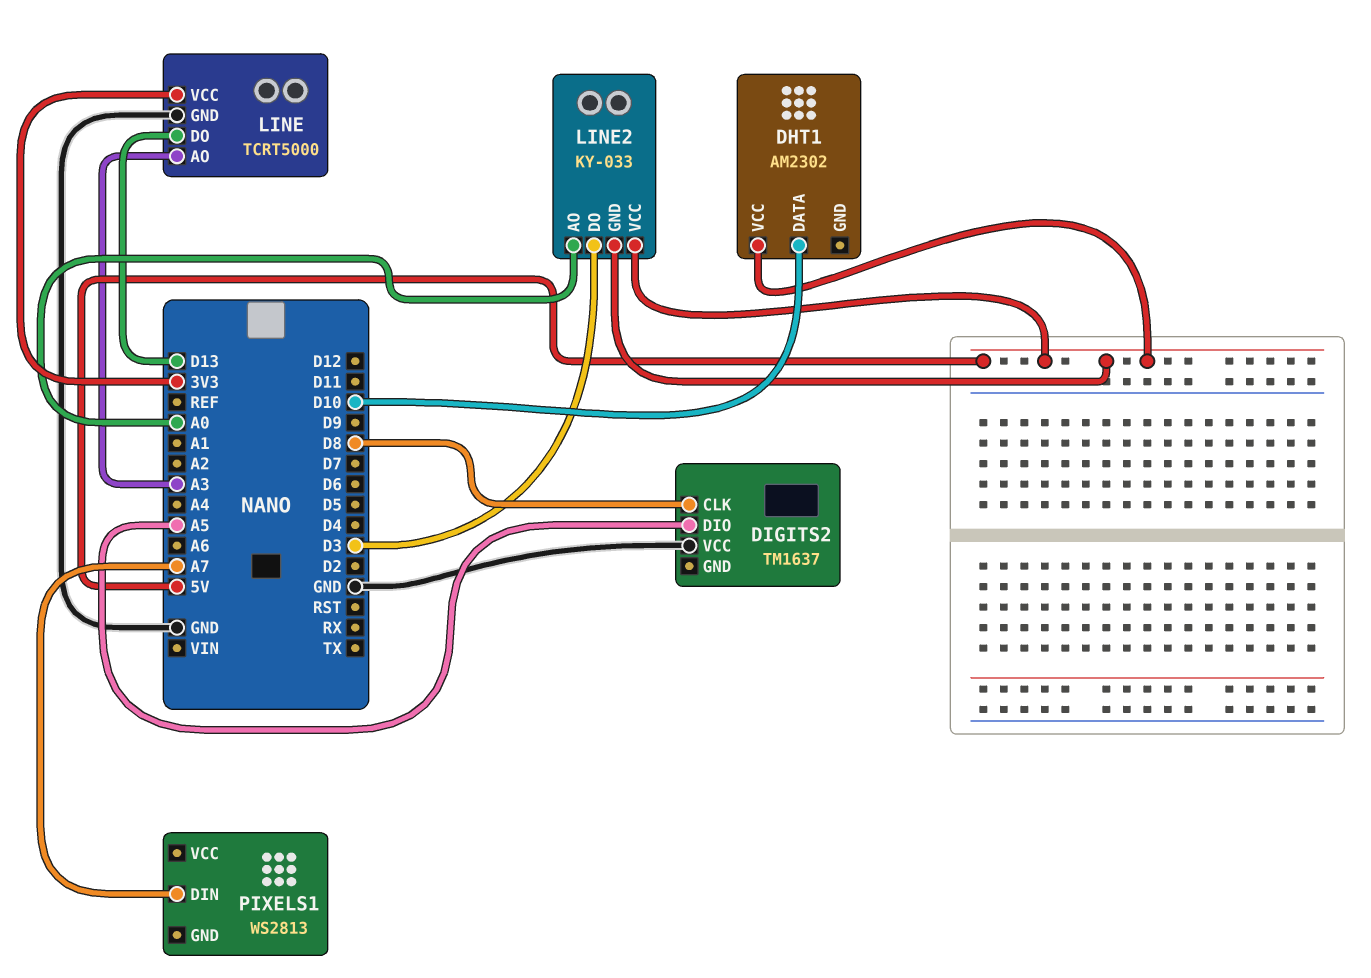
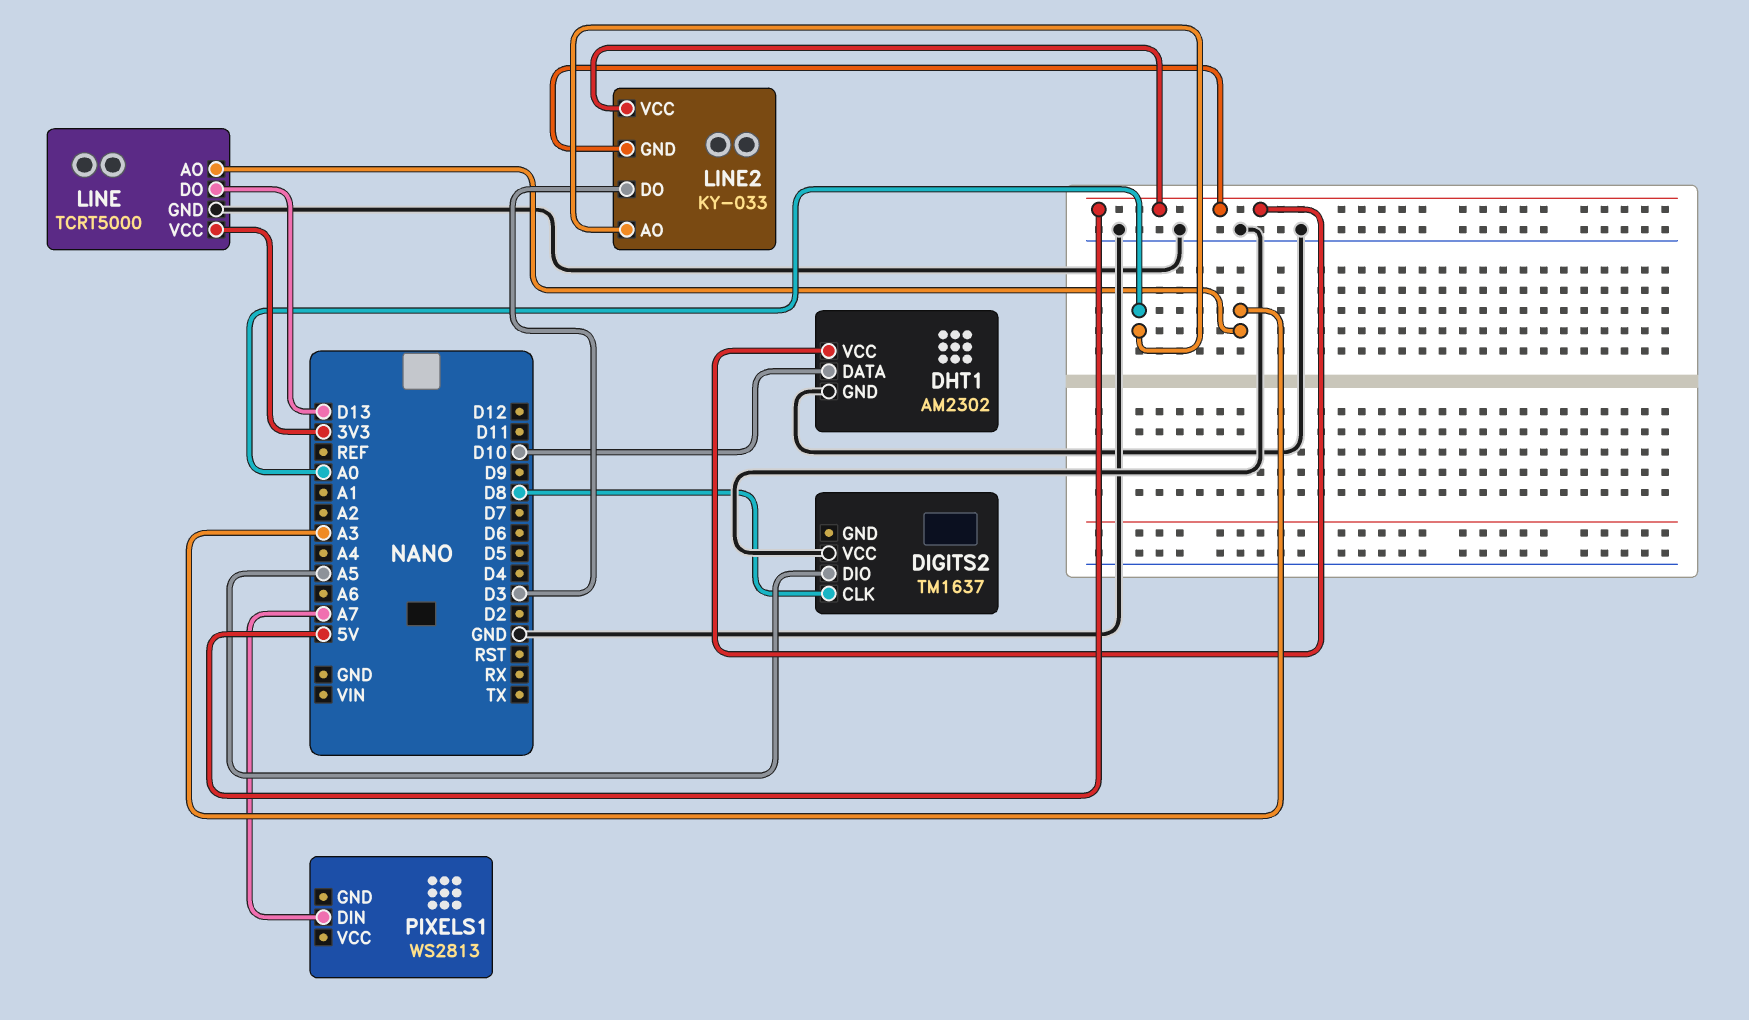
DHT1 pin GND: none -> GND

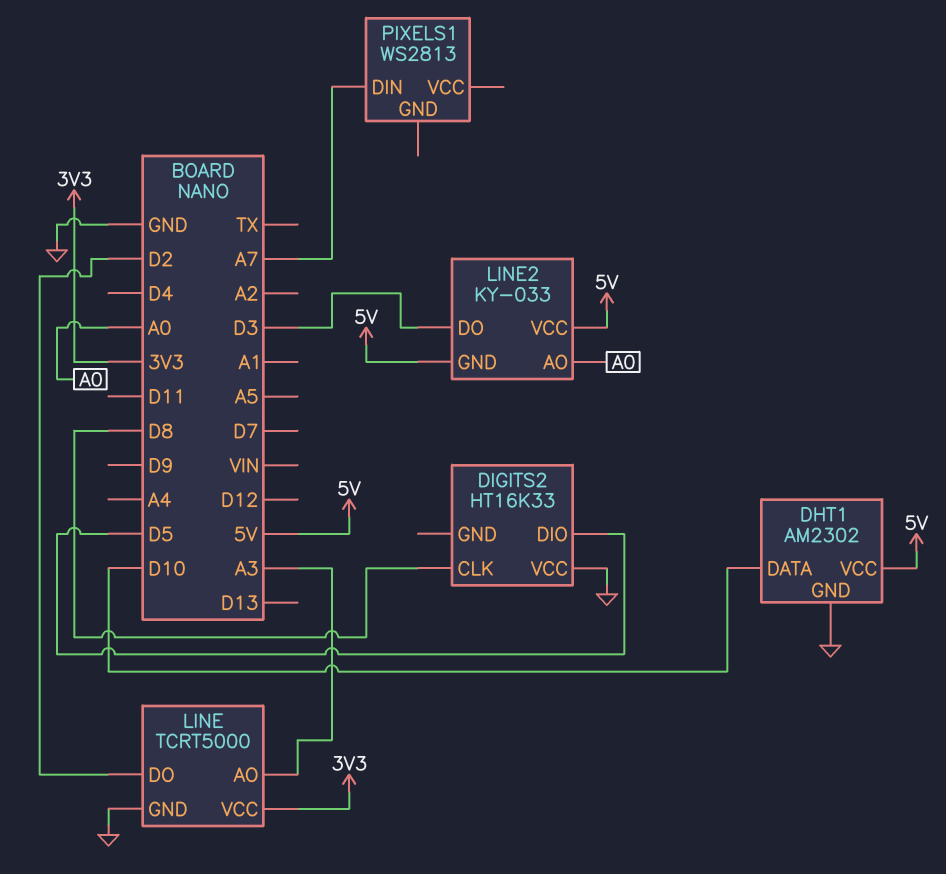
DIGITS2: TM1637 -> HT16K33
DIGITS2 pin DIO: A5 -> D5
LINE pin DO: D13 -> D2

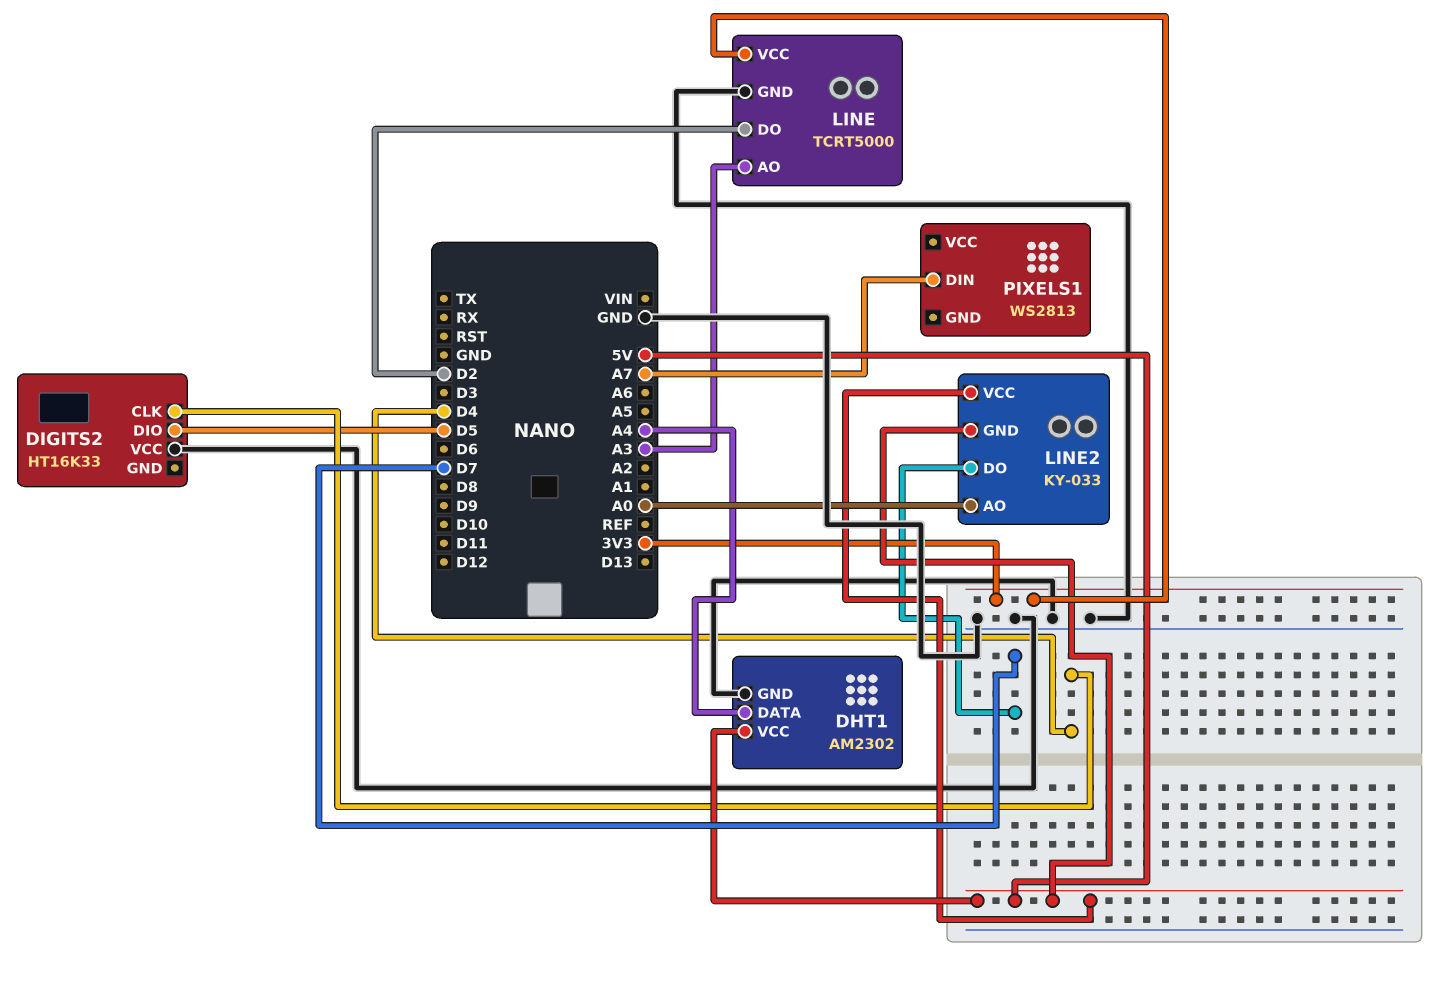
DHT1 pin DATA: D10 -> A4
DIGITS2 pin CLK: D8 -> D4
LINE2 pin DO: D3 -> D7

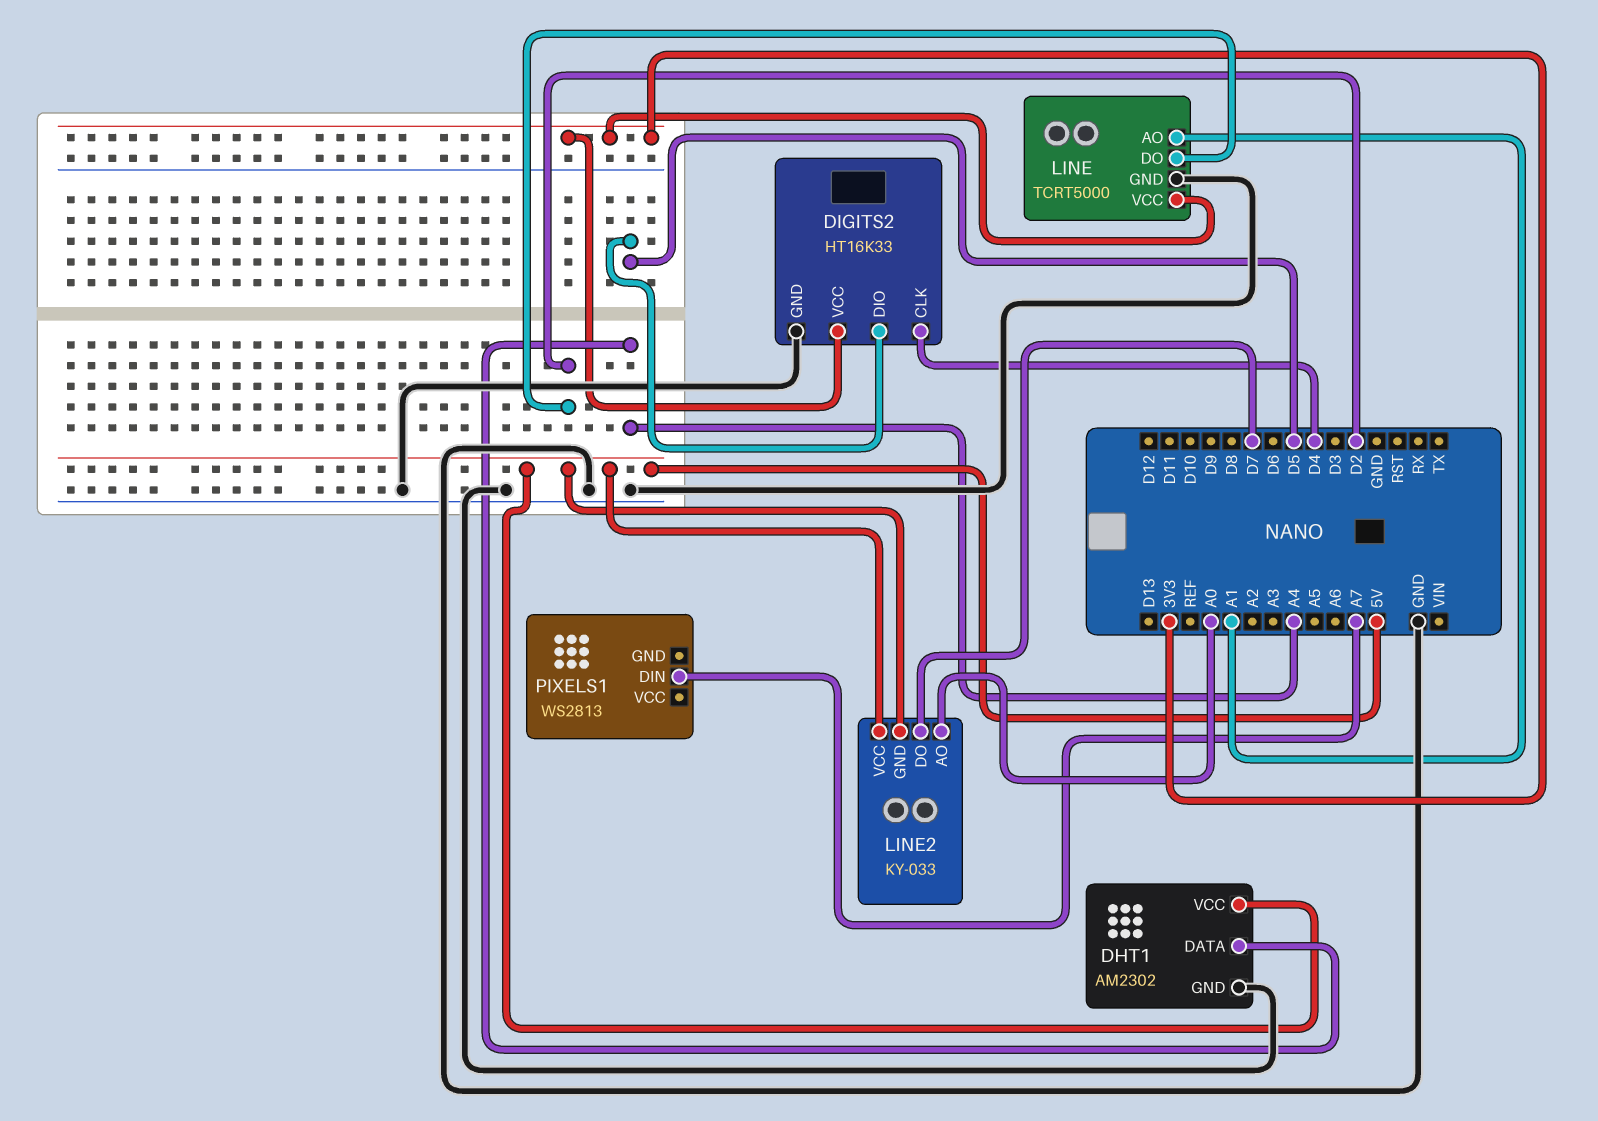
DIGITS2 pin GND: none -> GND
DIGITS2 pin VCC: GND -> 3V3
LINE pin AO: A3 -> A1

